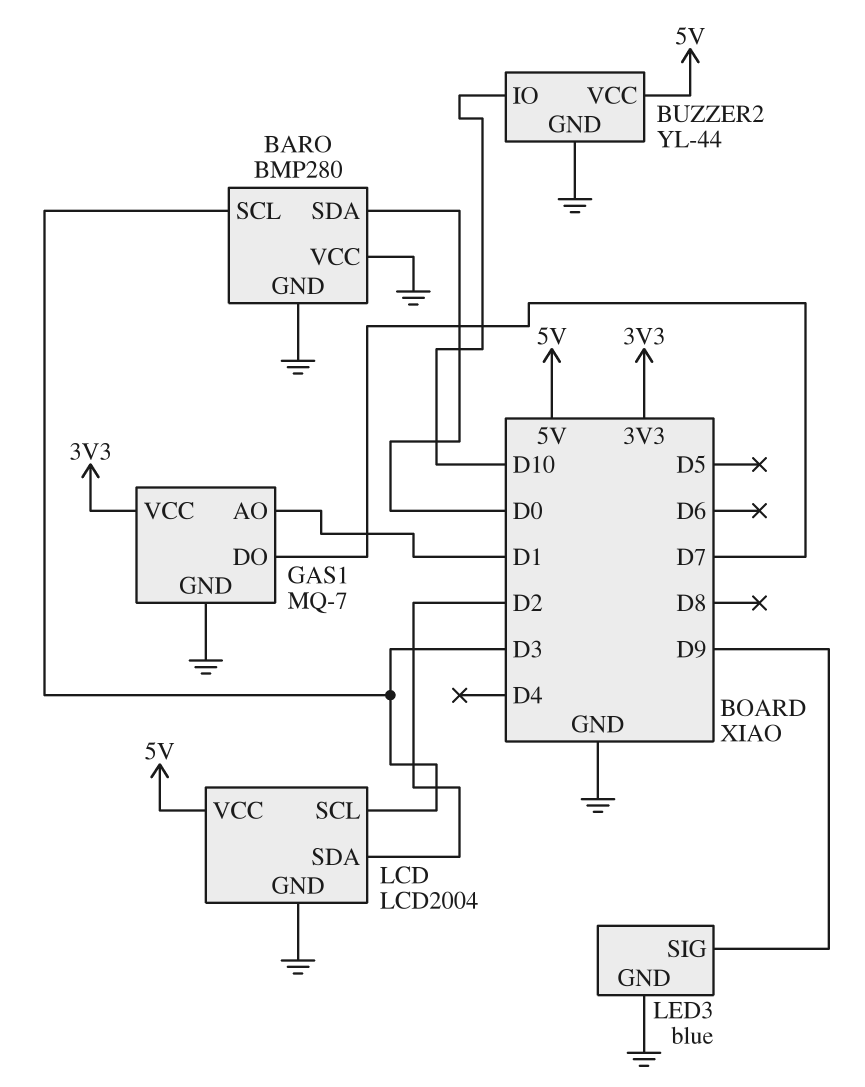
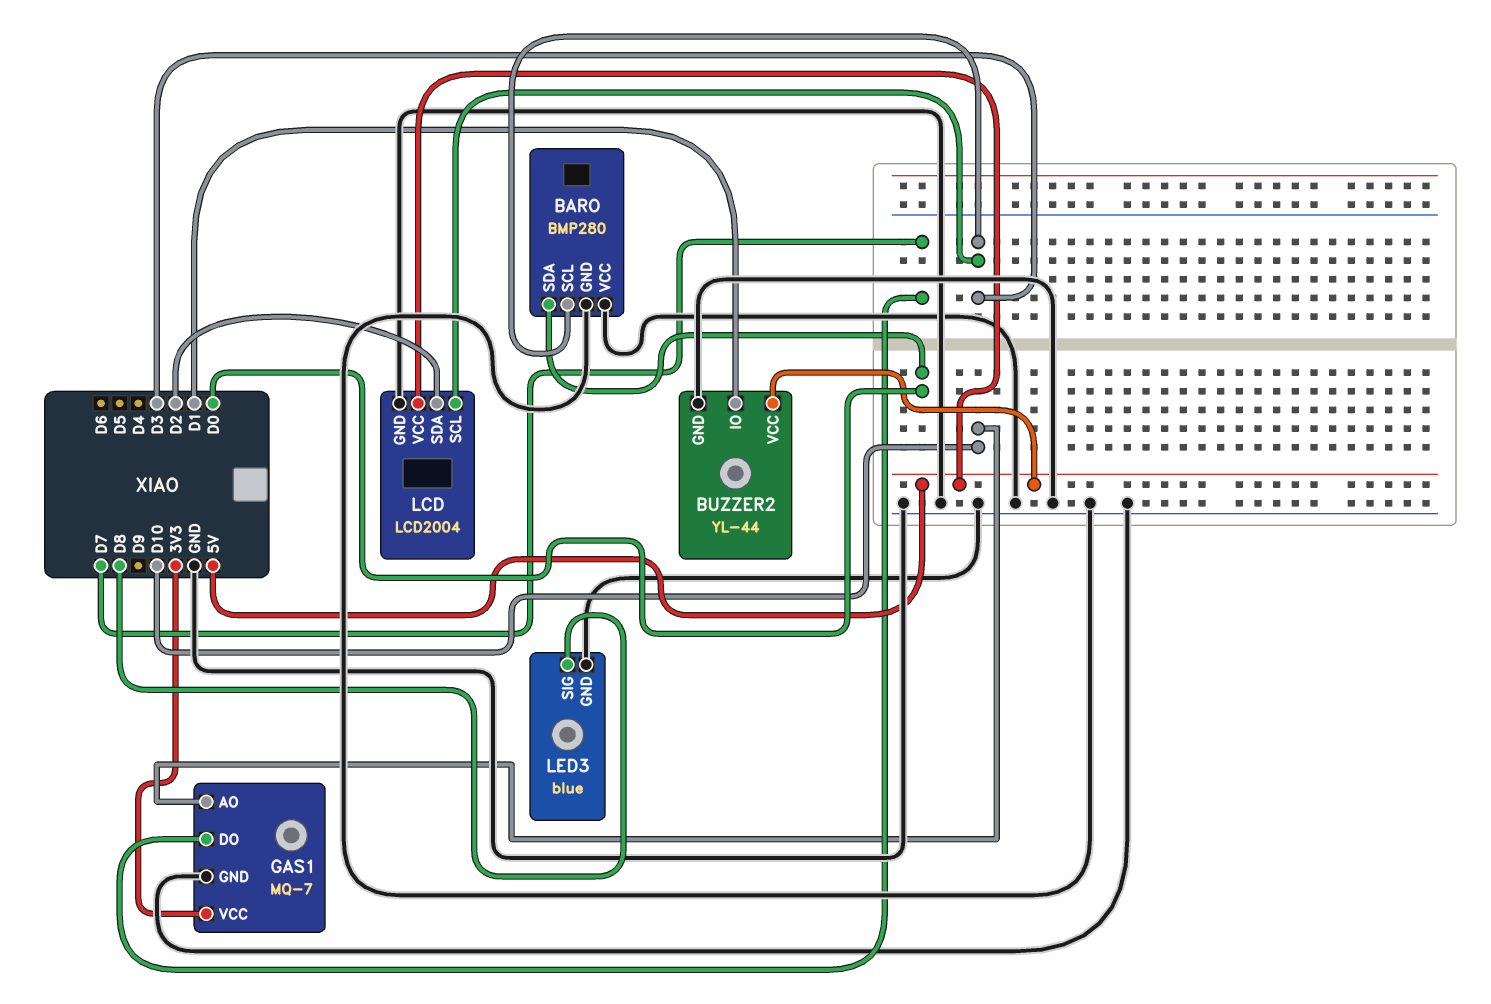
BUZZER2 pin IO: D10 -> D1
GAS1 pin AO: D1 -> D10
LED3 pin SIG: D9 -> D8

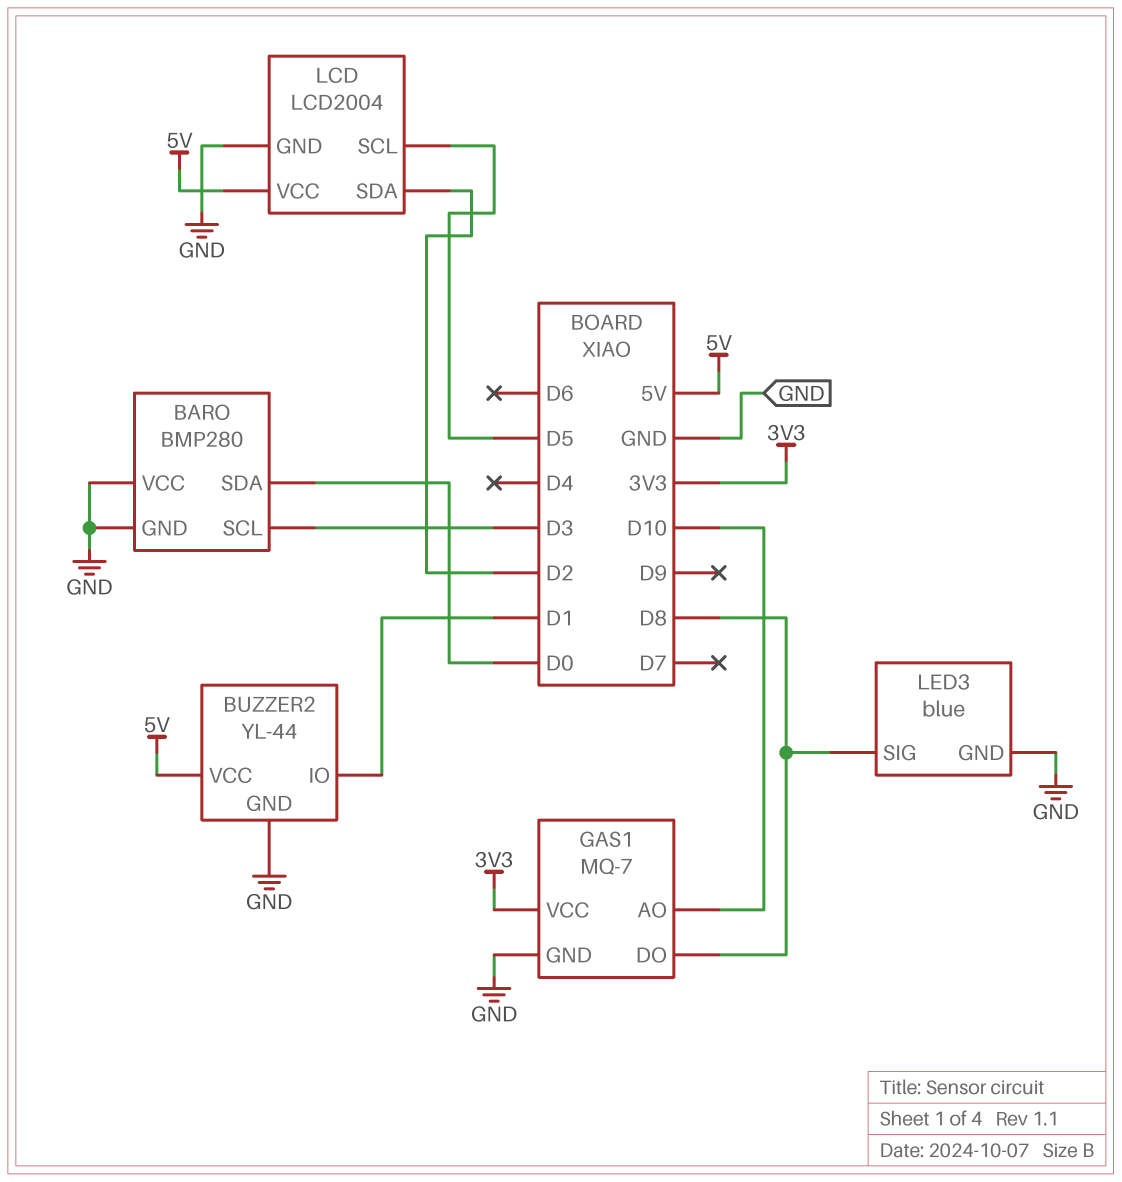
GAS1 pin DO: D7 -> D8
LCD pin SCL: D3 -> D5

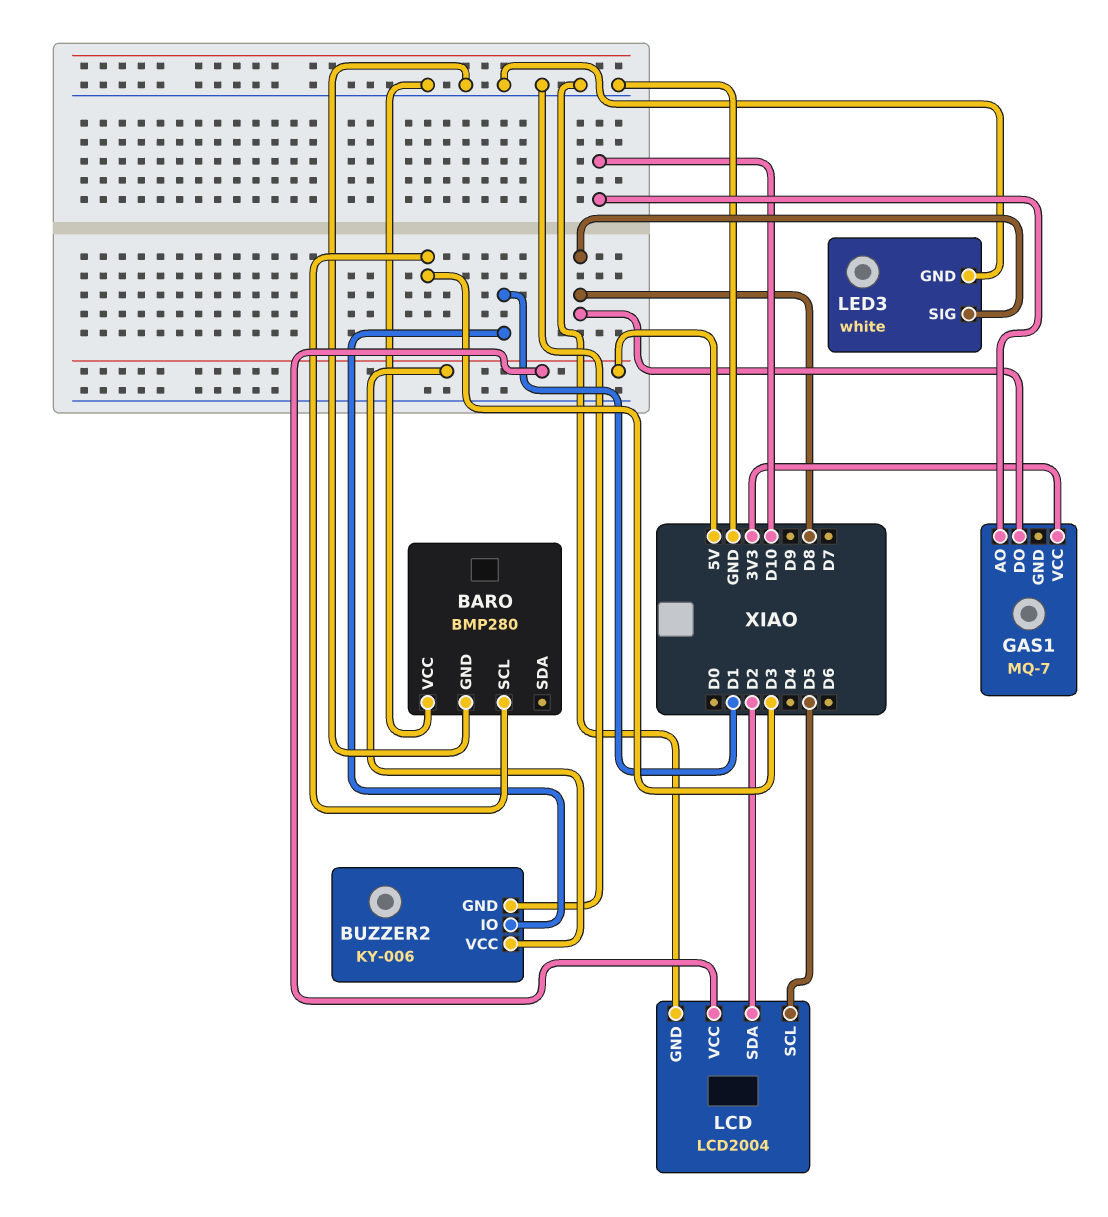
BARO pin SDA: D0 -> none
BUZZER2: YL-44 -> KY-006
GAS1 pin GND: GND -> none
LED3: blue -> white

